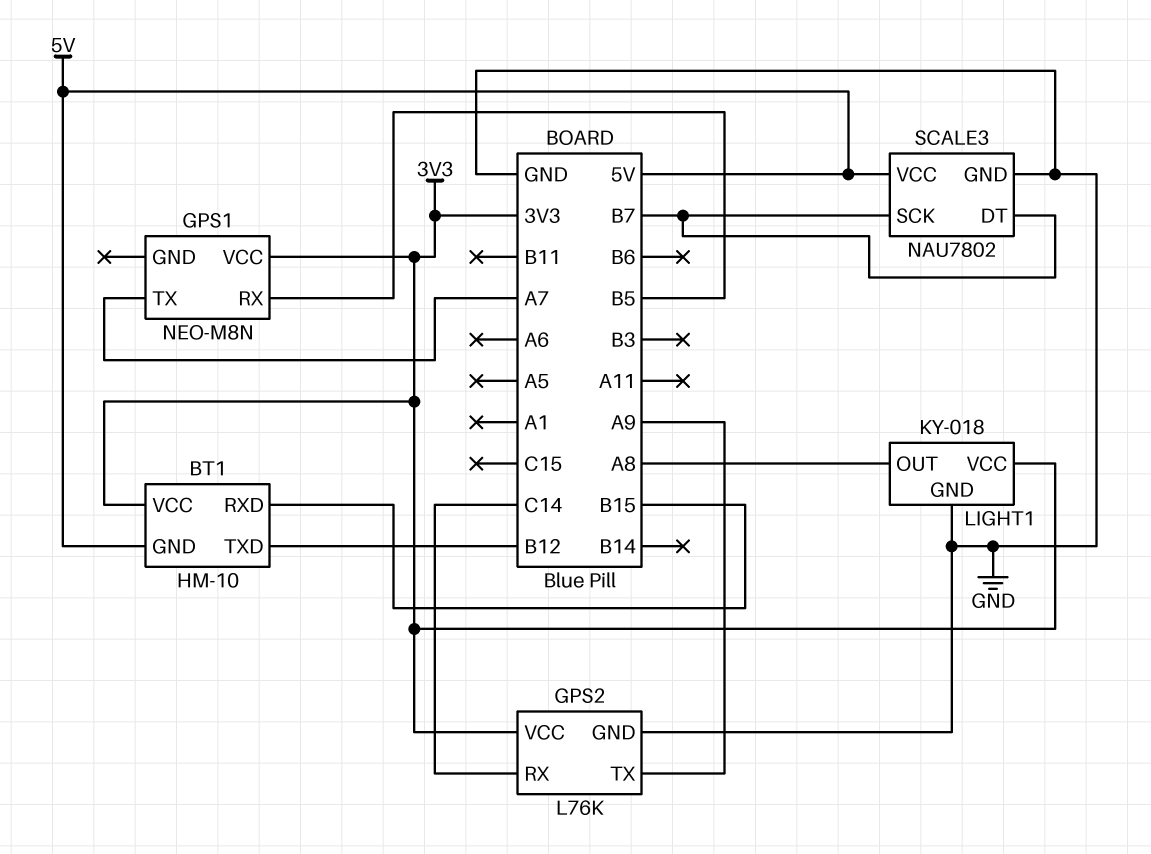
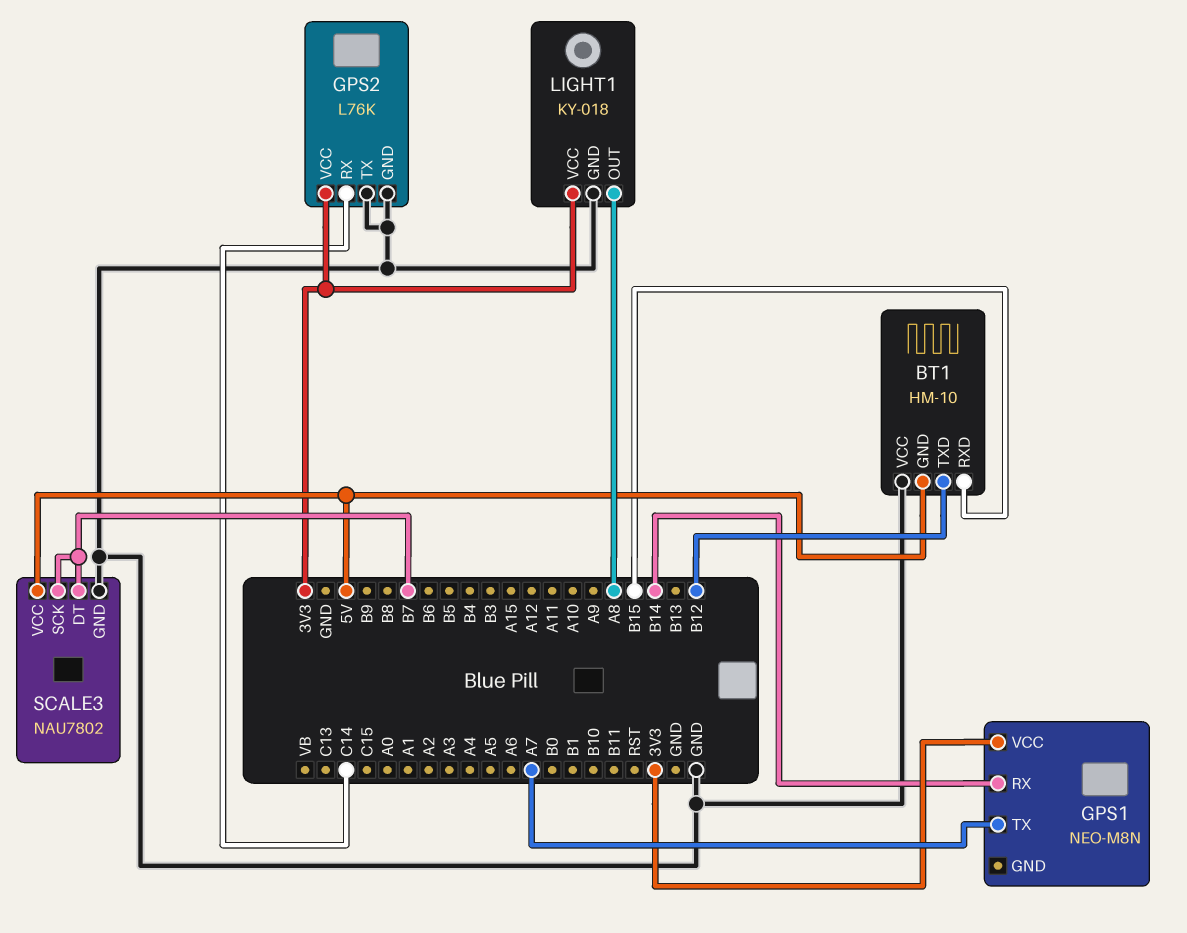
BT1 pin VCC: 3V3 -> GND
GPS1 pin RX: B5 -> B14
GPS2 pin TX: A9 -> GND

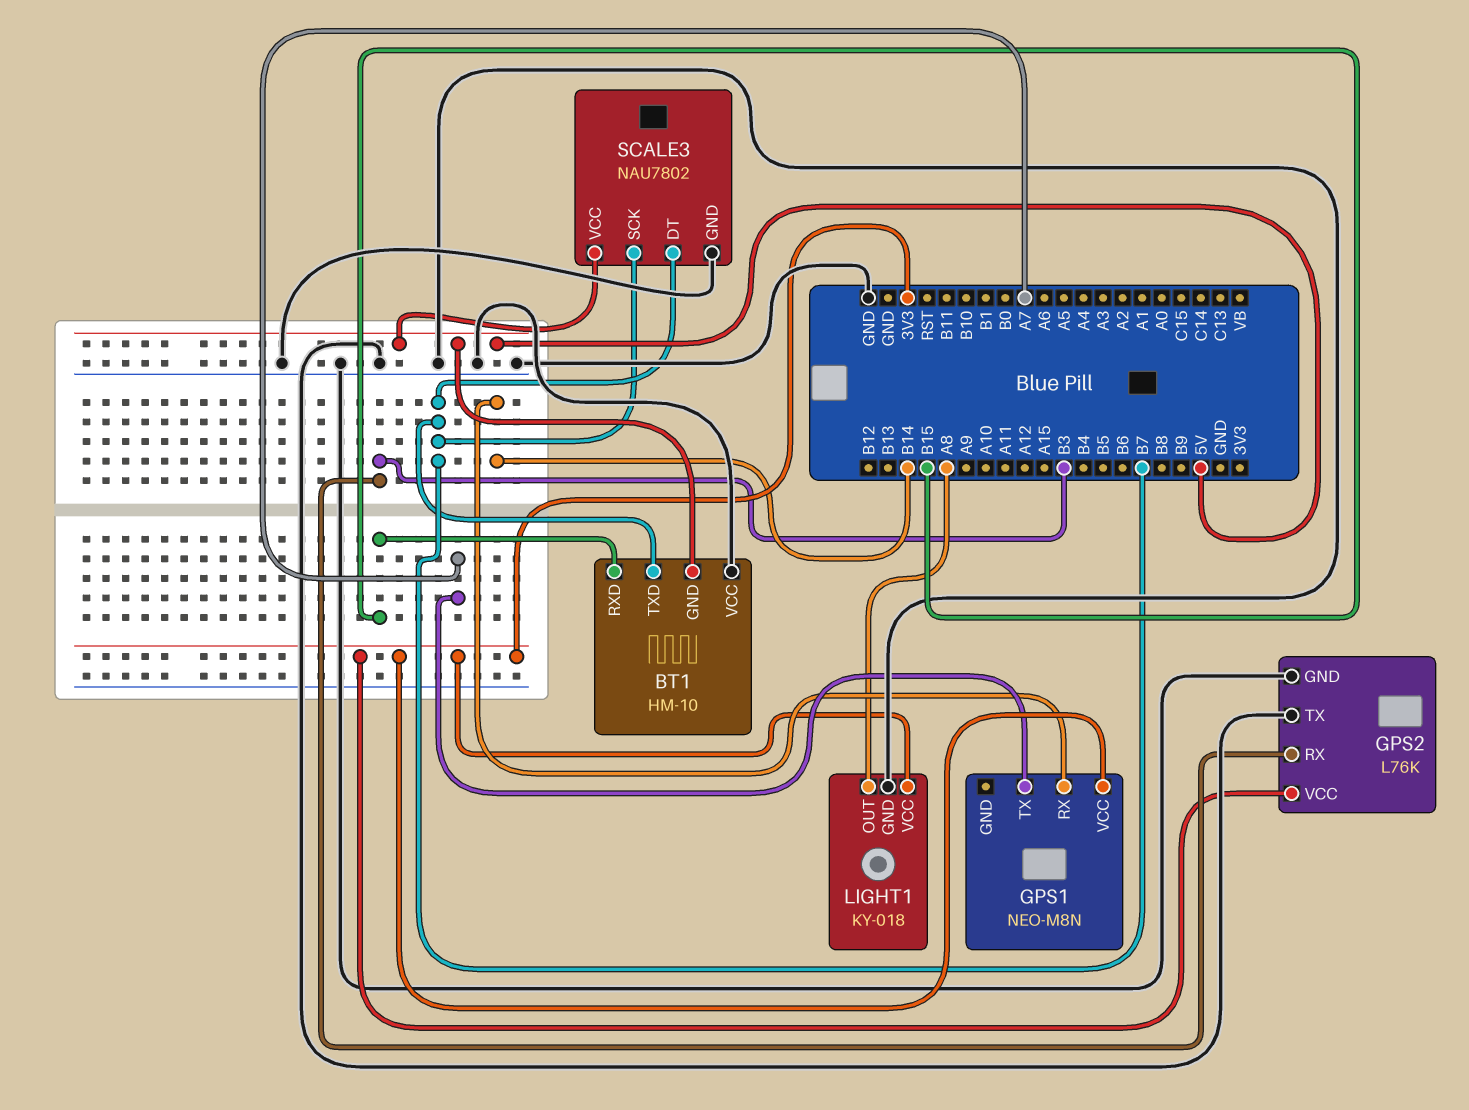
BT1 pin TXD: B12 -> B7
GPS2 pin RX: C14 -> B3

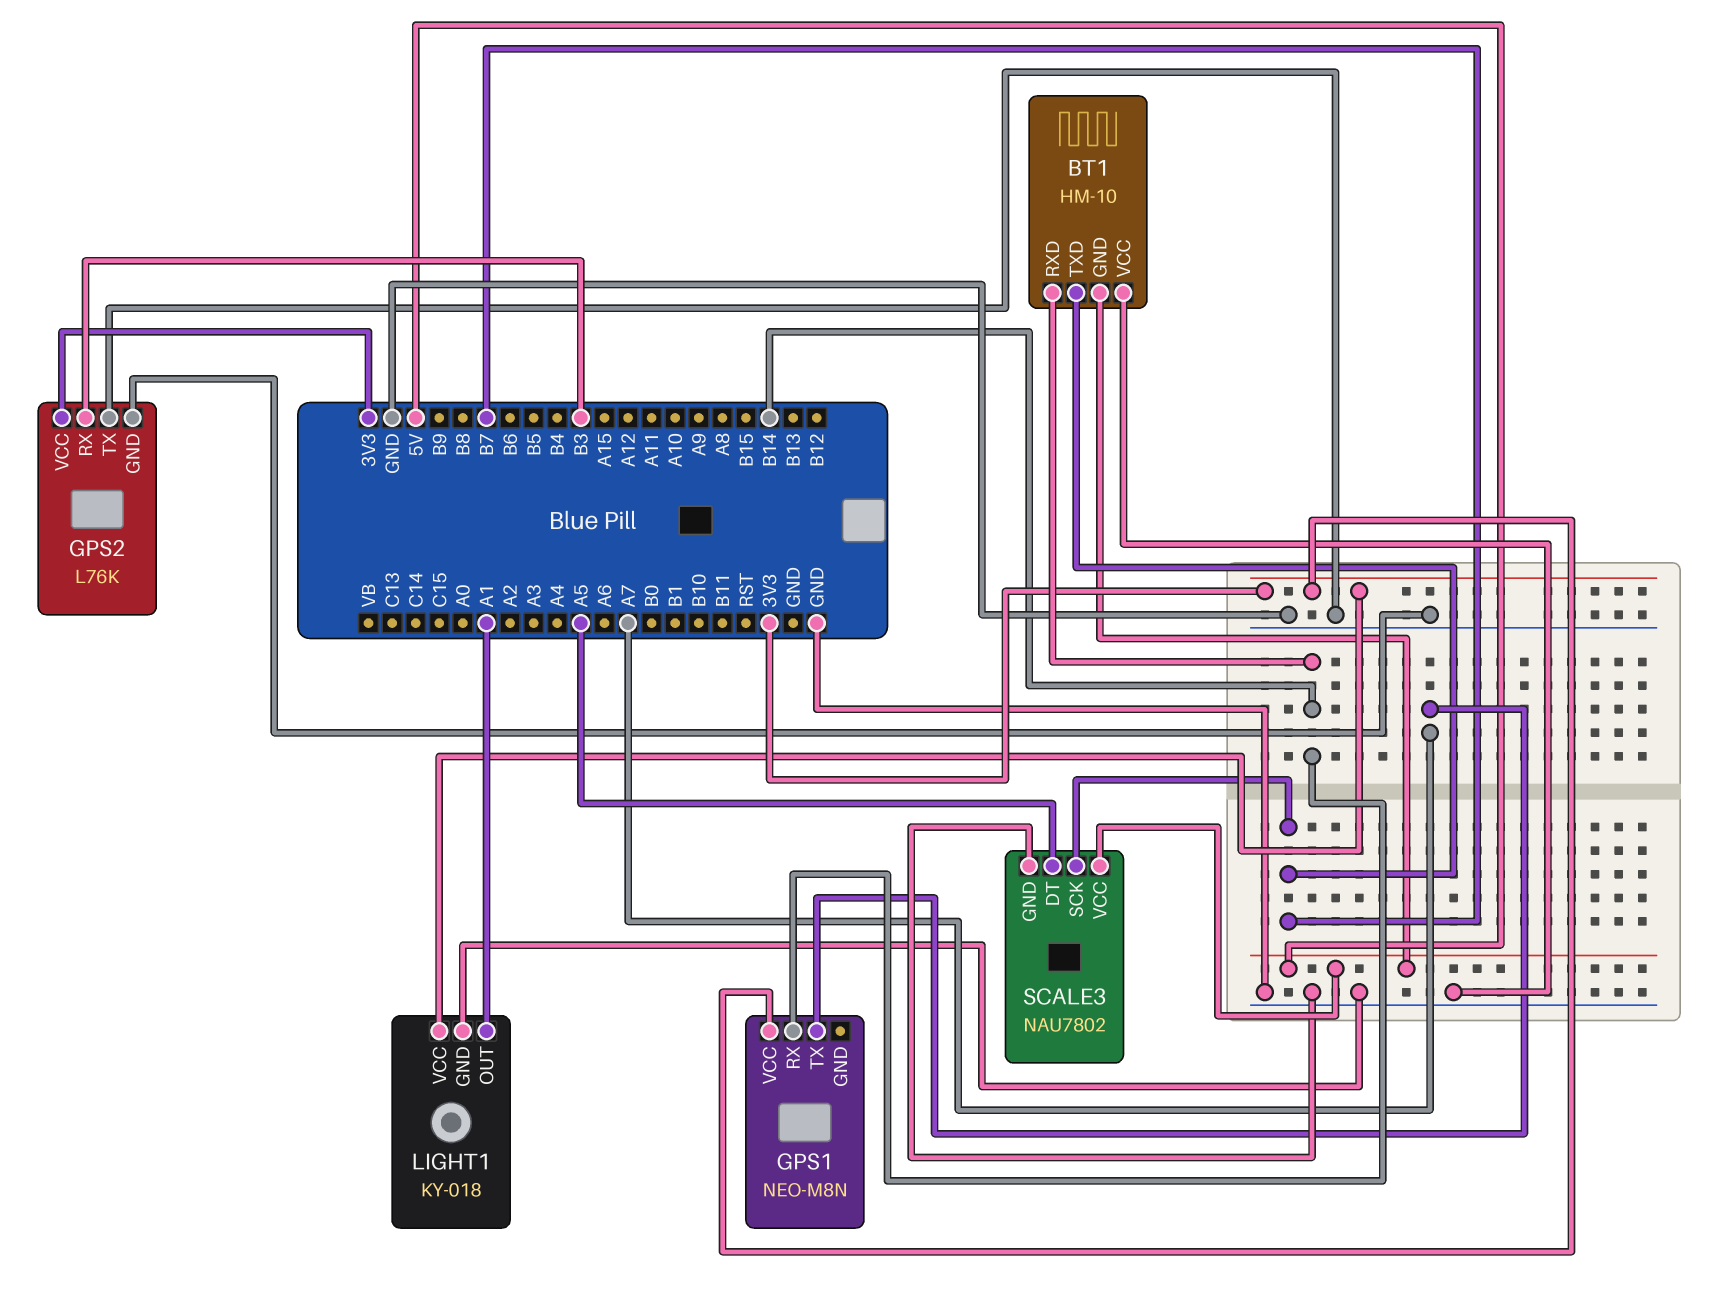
BT1 pin RXD: B15 -> B14
LIGHT1 pin OUT: A8 -> A1
SCALE3 pin DT: B7 -> A5

